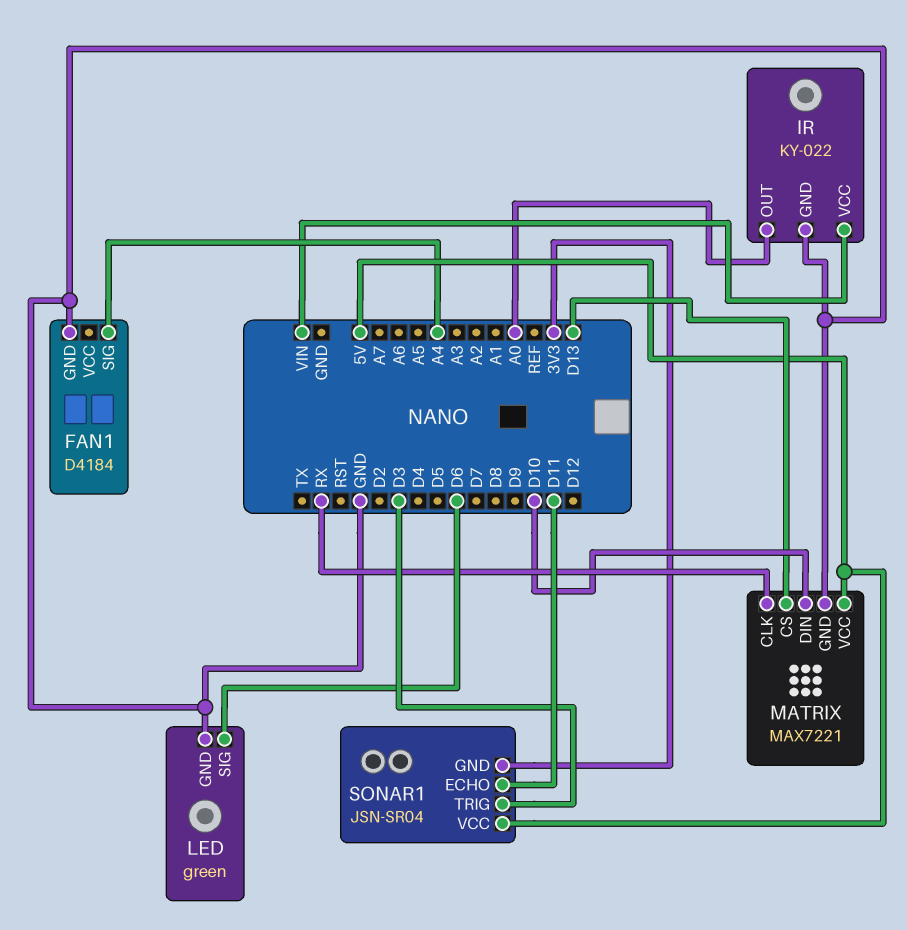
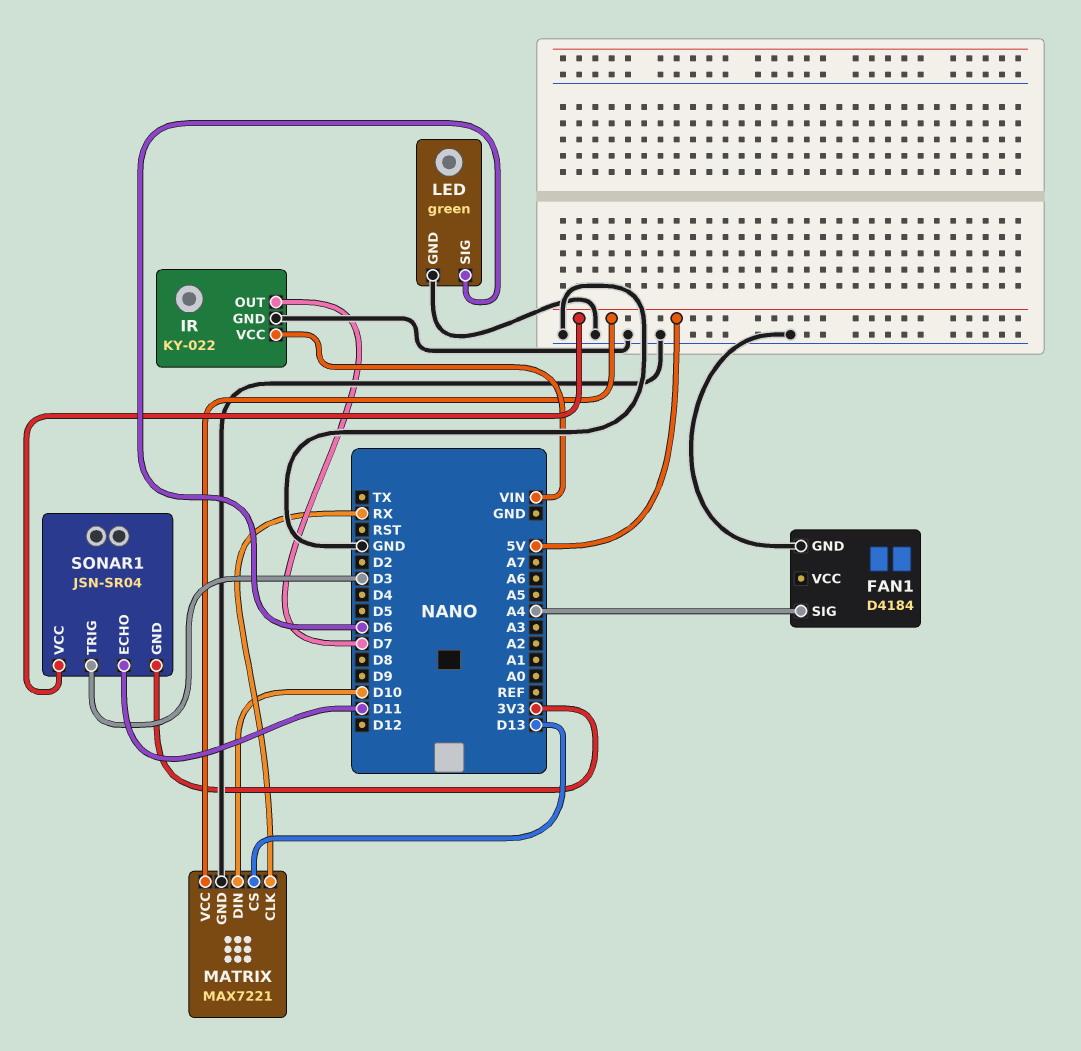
IR pin OUT: A0 -> D7

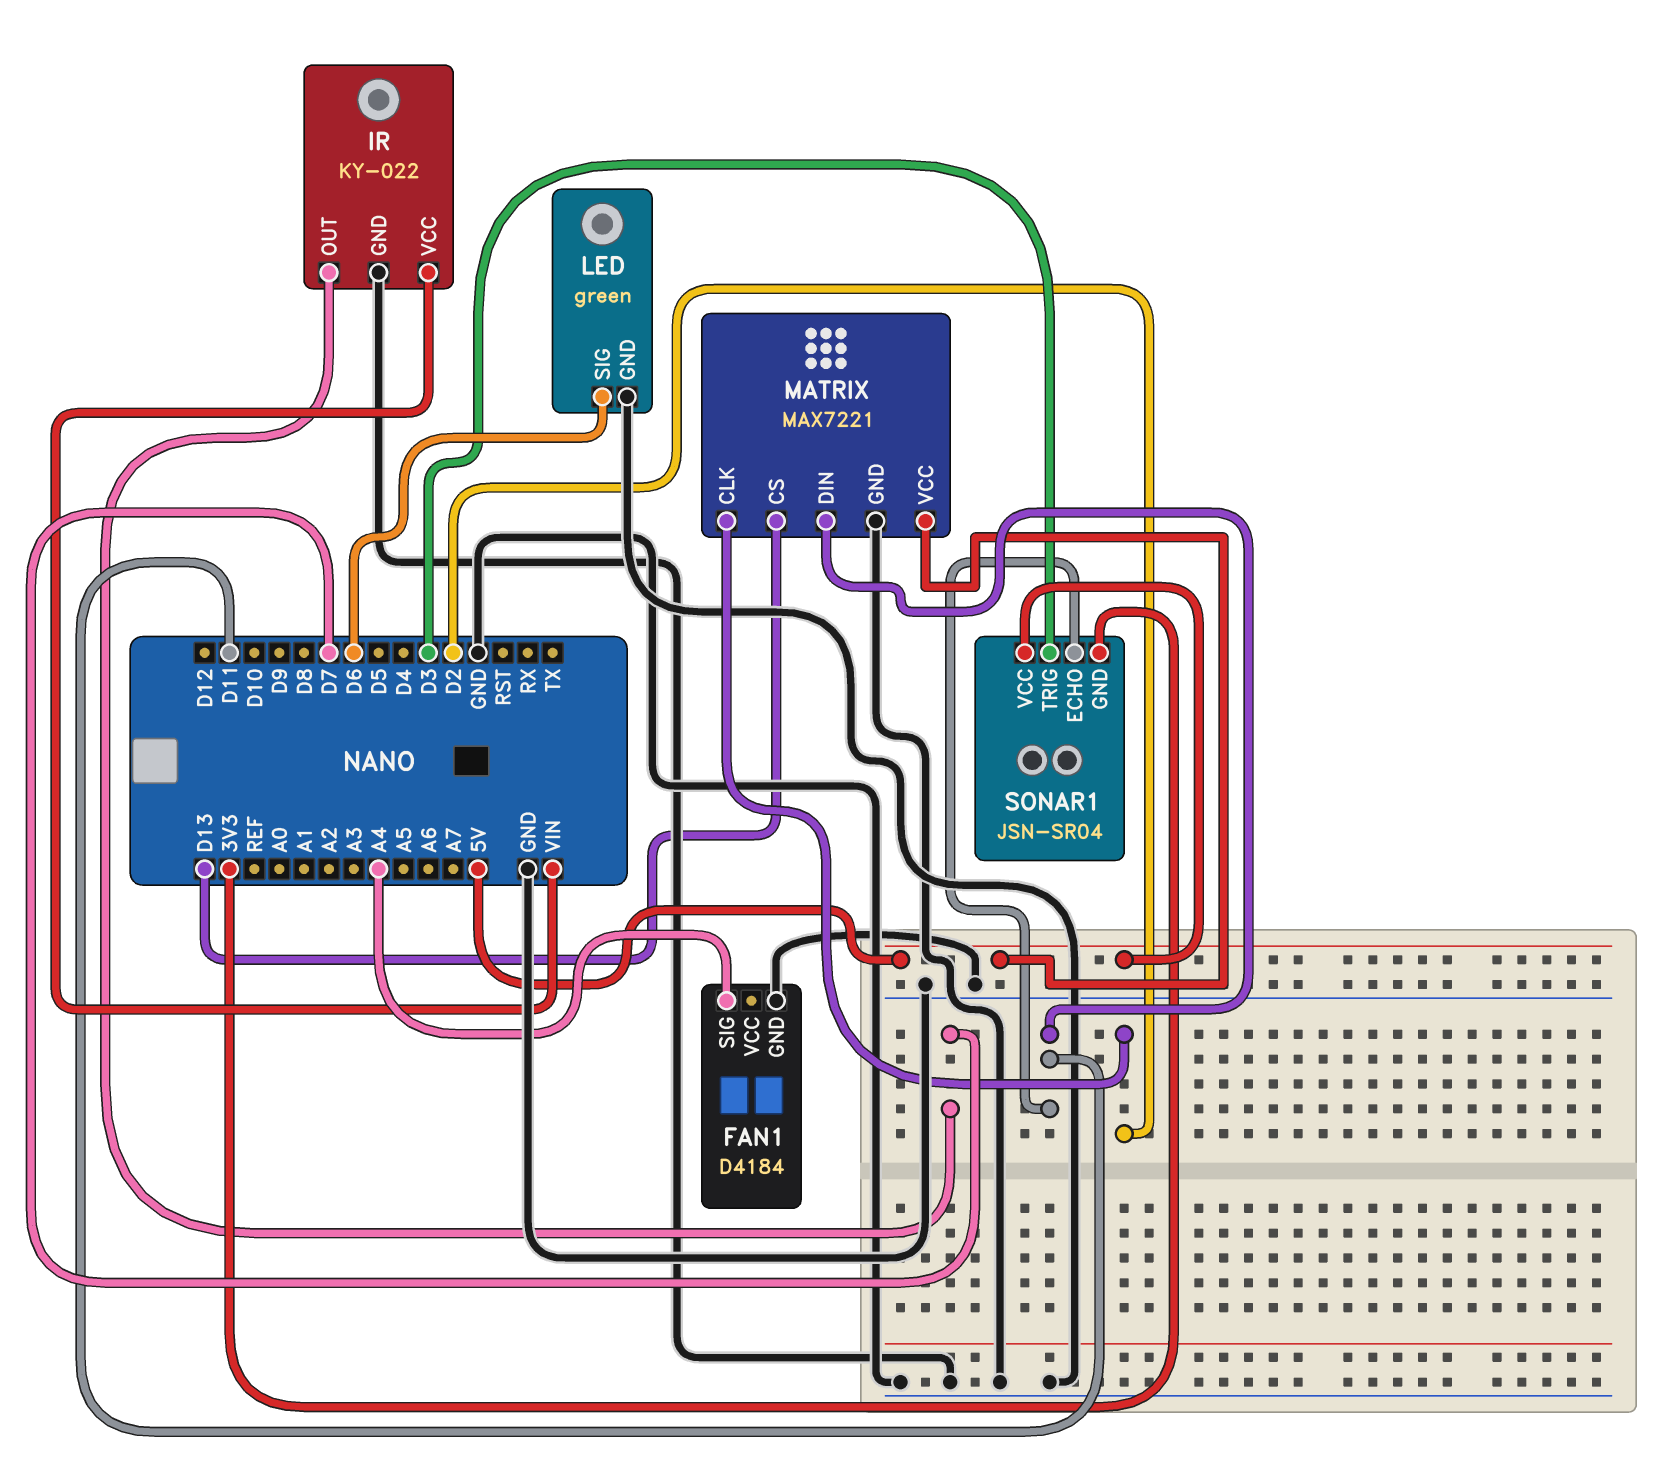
MATRIX pin CLK: RX -> D2
MATRIX pin DIN: D10 -> D11

